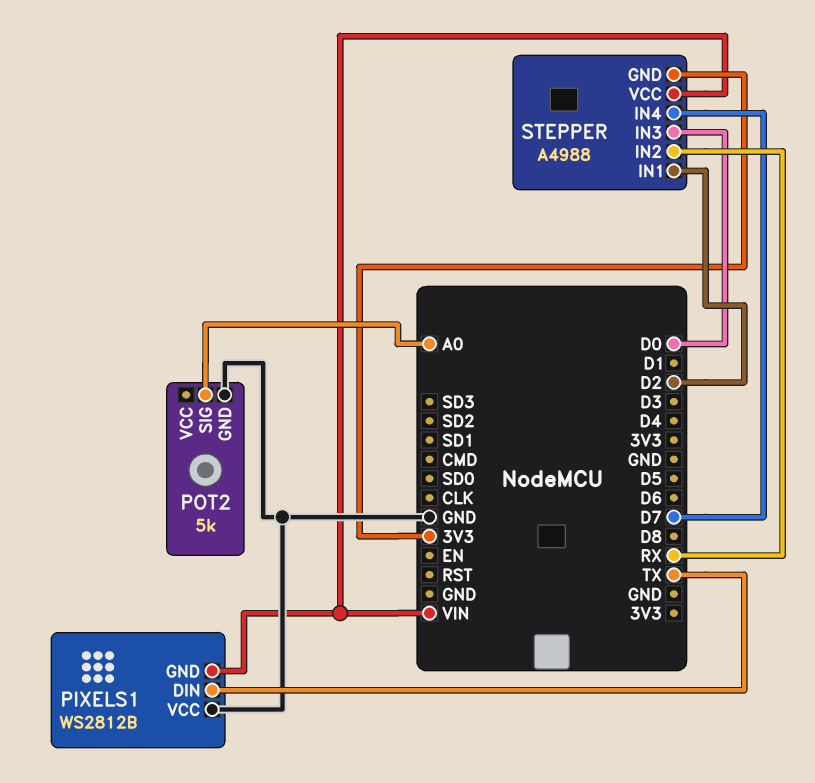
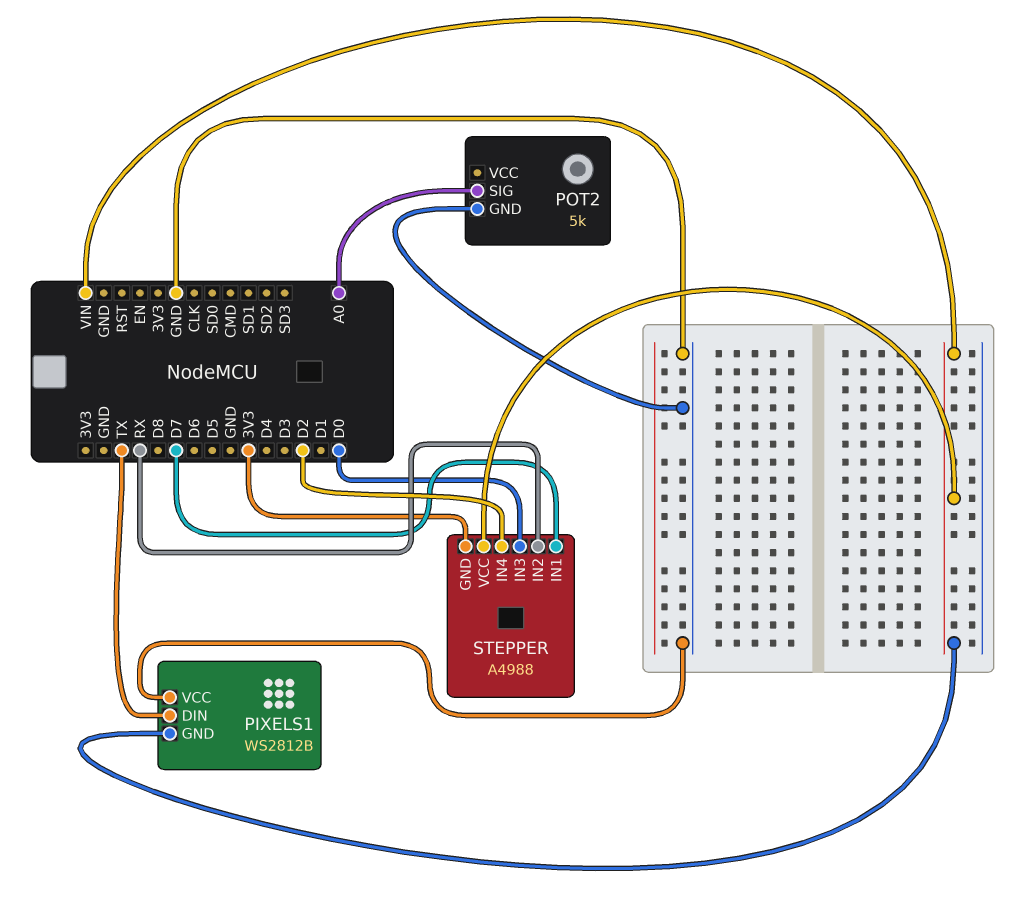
STEPPER pin IN1: D2 -> D7
STEPPER pin IN4: D7 -> D2

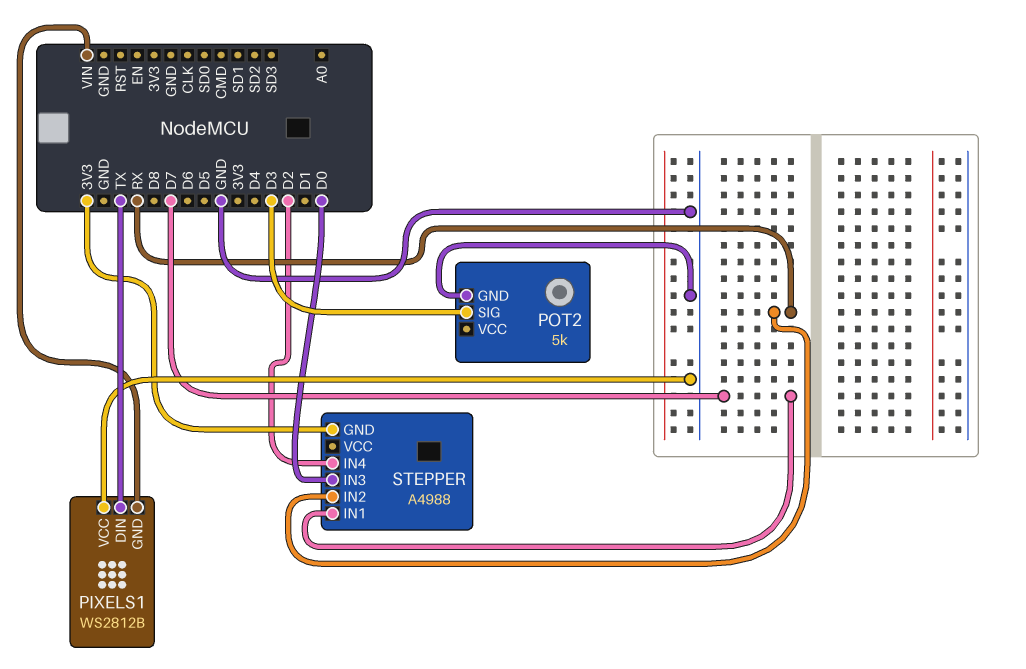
POT2 pin SIG: A0 -> D3
STEPPER pin VCC: VIN -> none

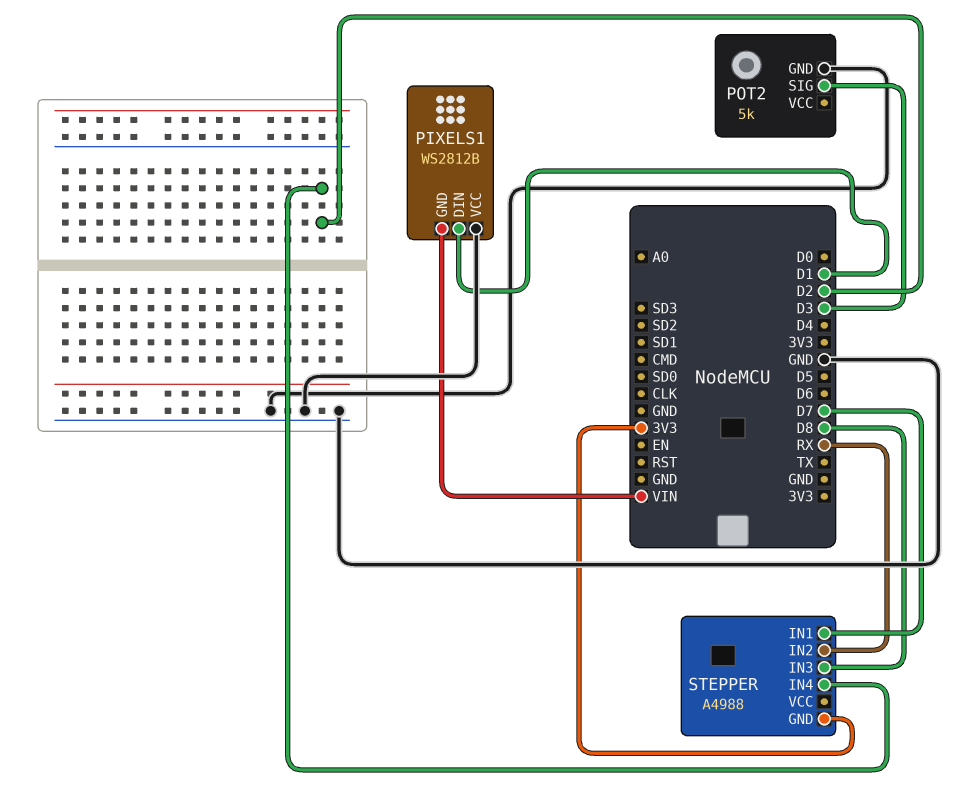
PIXELS1 pin DIN: TX -> D1
STEPPER pin IN3: D0 -> D8

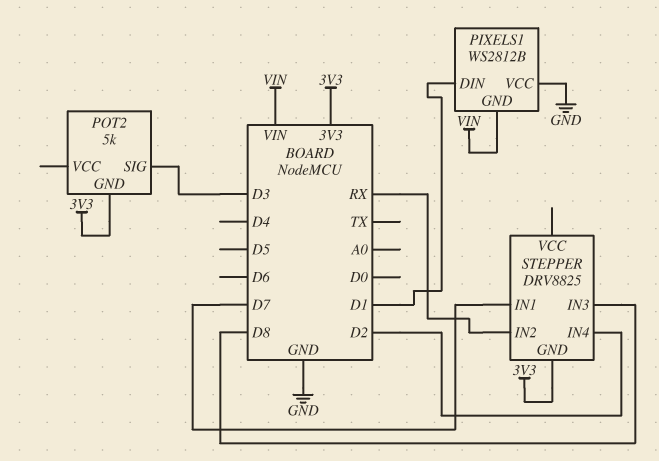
POT2 pin GND: GND -> 3V3
STEPPER: A4988 -> DRV8825

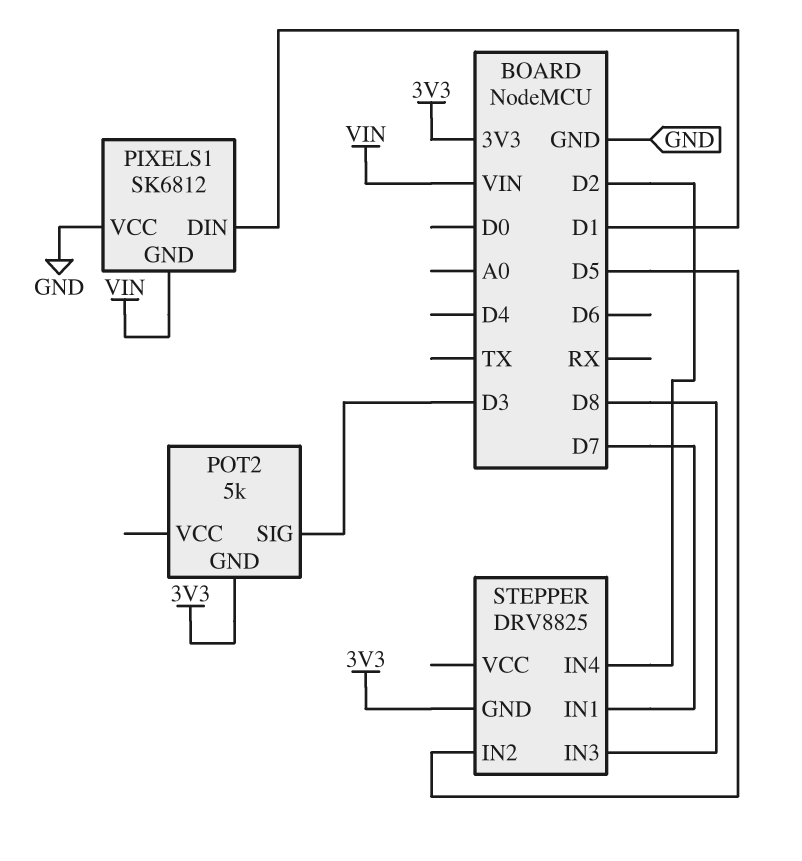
PIXELS1: WS2812B -> SK6812
STEPPER pin IN2: RX -> D5

